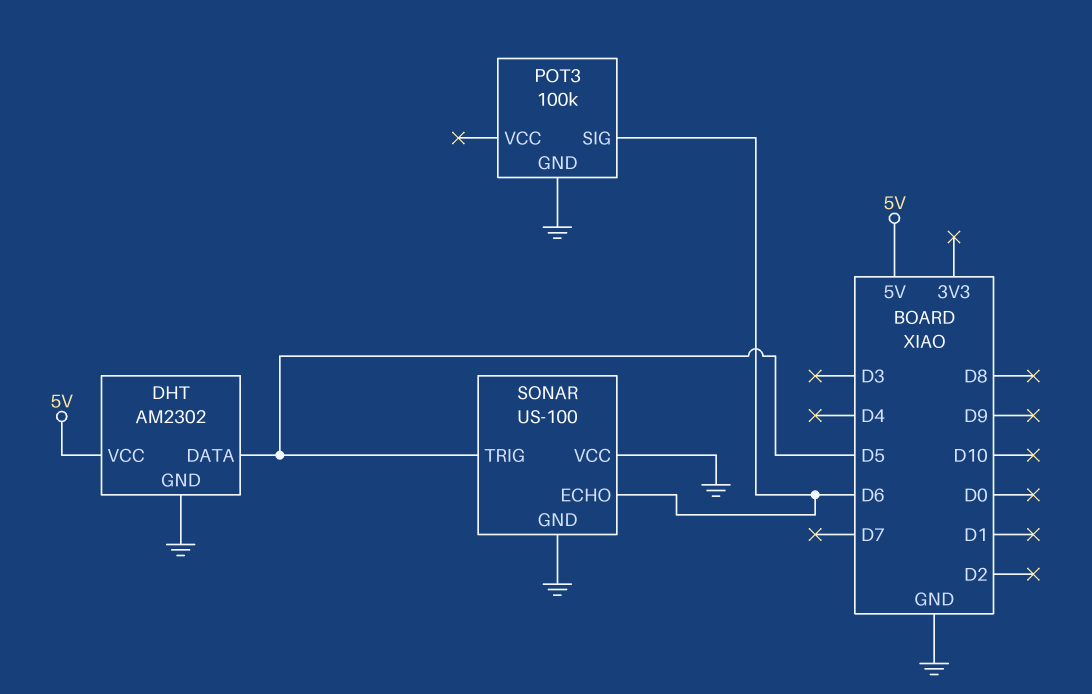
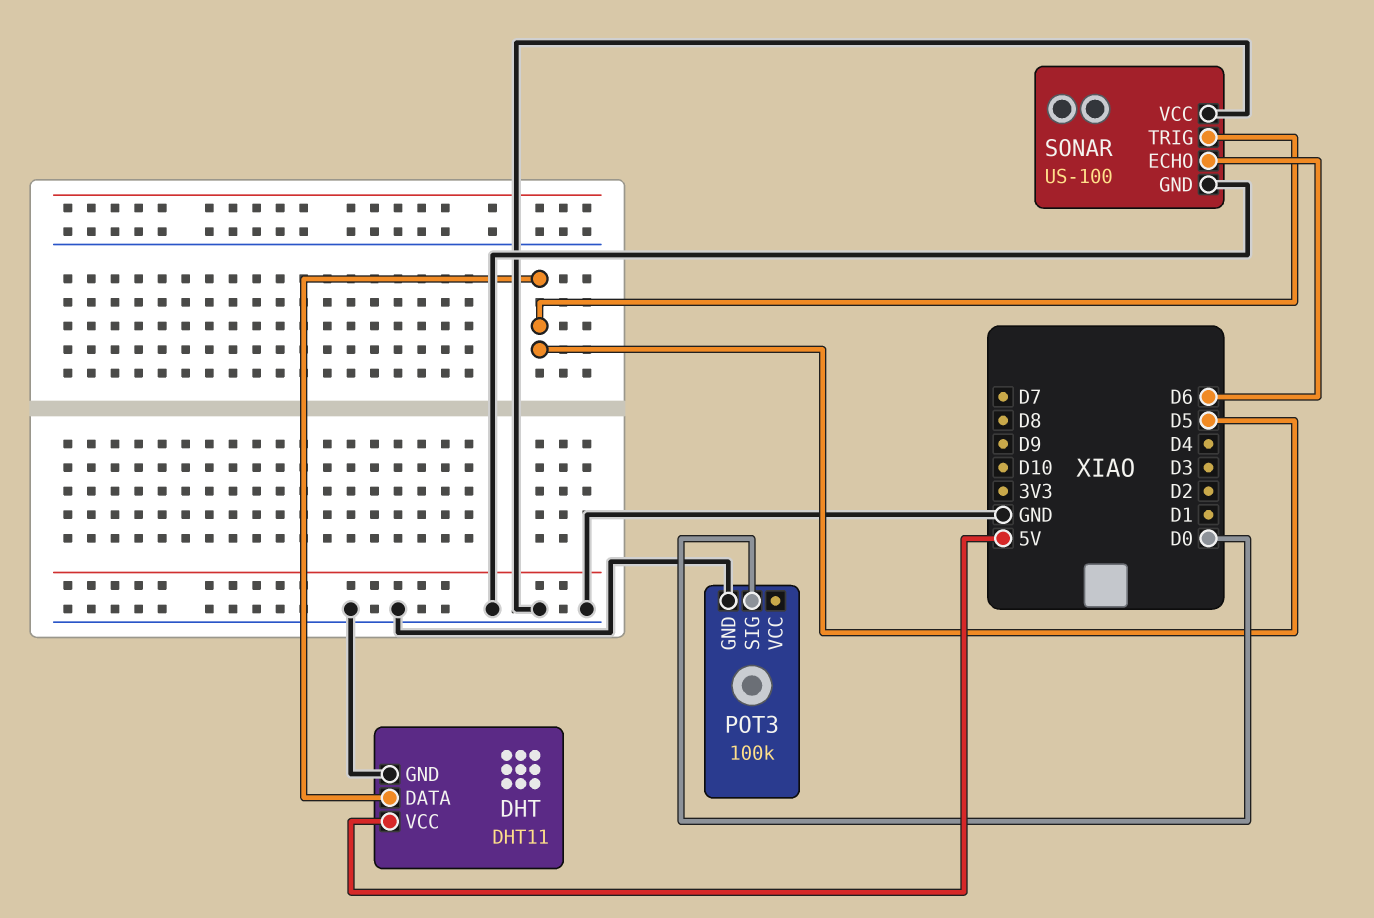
DHT: AM2302 -> DHT11
POT3 pin SIG: D6 -> D0

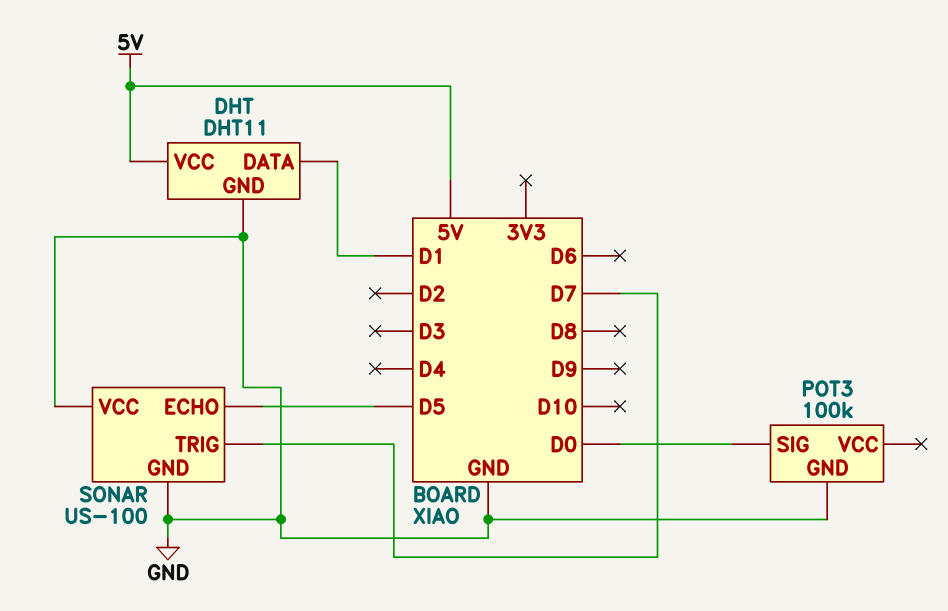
DHT pin DATA: D5 -> D1
SONAR pin ECHO: D6 -> D5
SONAR pin TRIG: D5 -> D7

